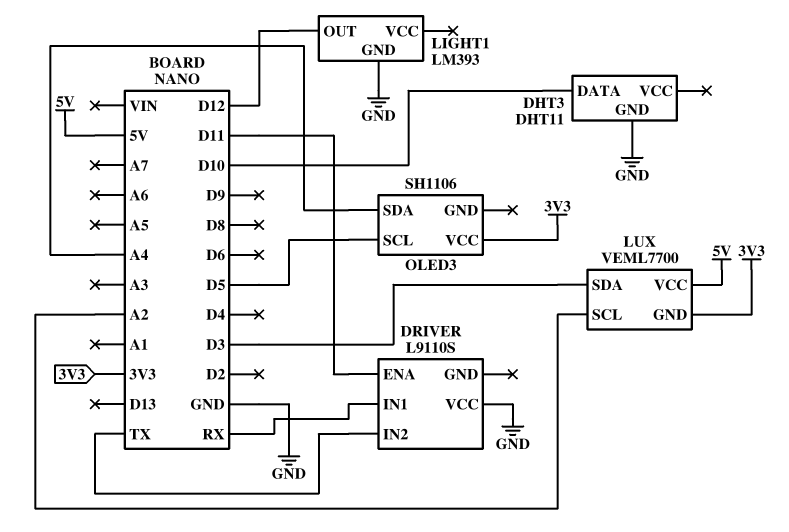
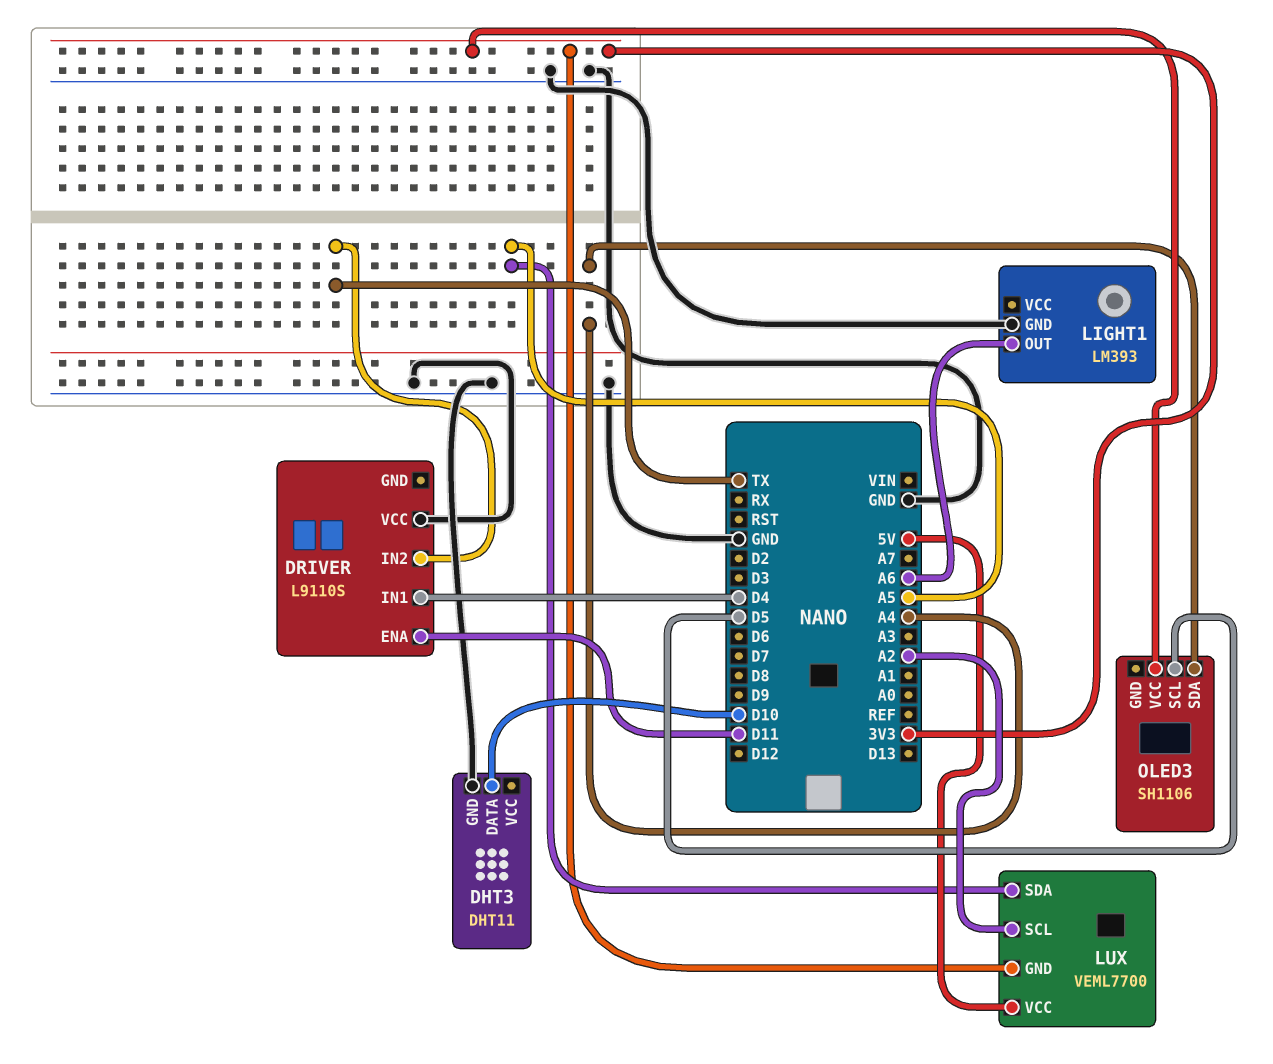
DRIVER pin IN1: RX -> D4
LIGHT1 pin OUT: D12 -> A6
LUX pin SDA: D3 -> A5

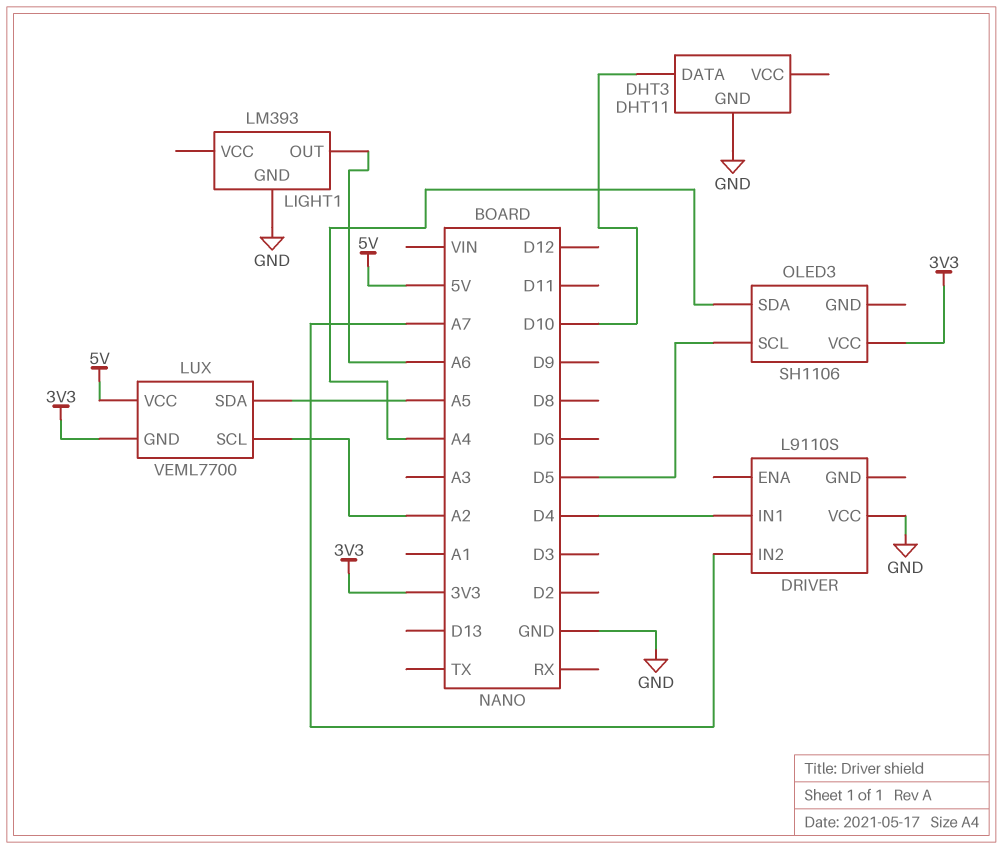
DRIVER pin ENA: D11 -> none
DRIVER pin IN2: TX -> A7

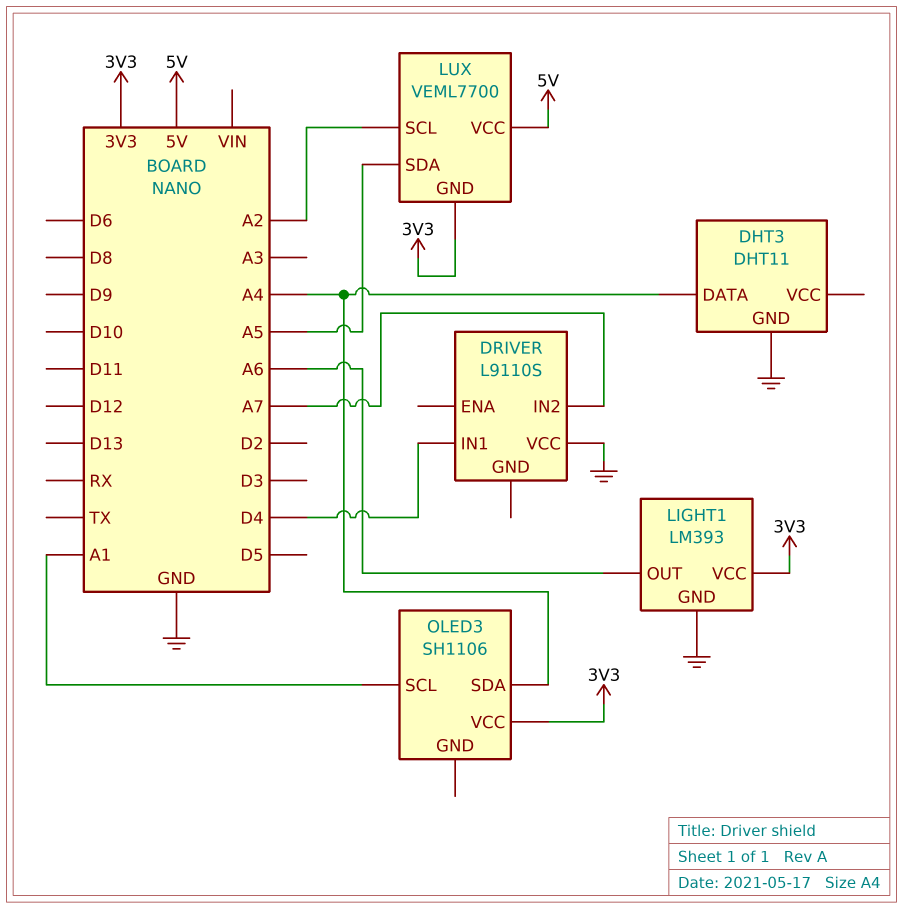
DHT3 pin DATA: D10 -> A4
LIGHT1 pin VCC: none -> 3V3
OLED3 pin SCL: D5 -> A1

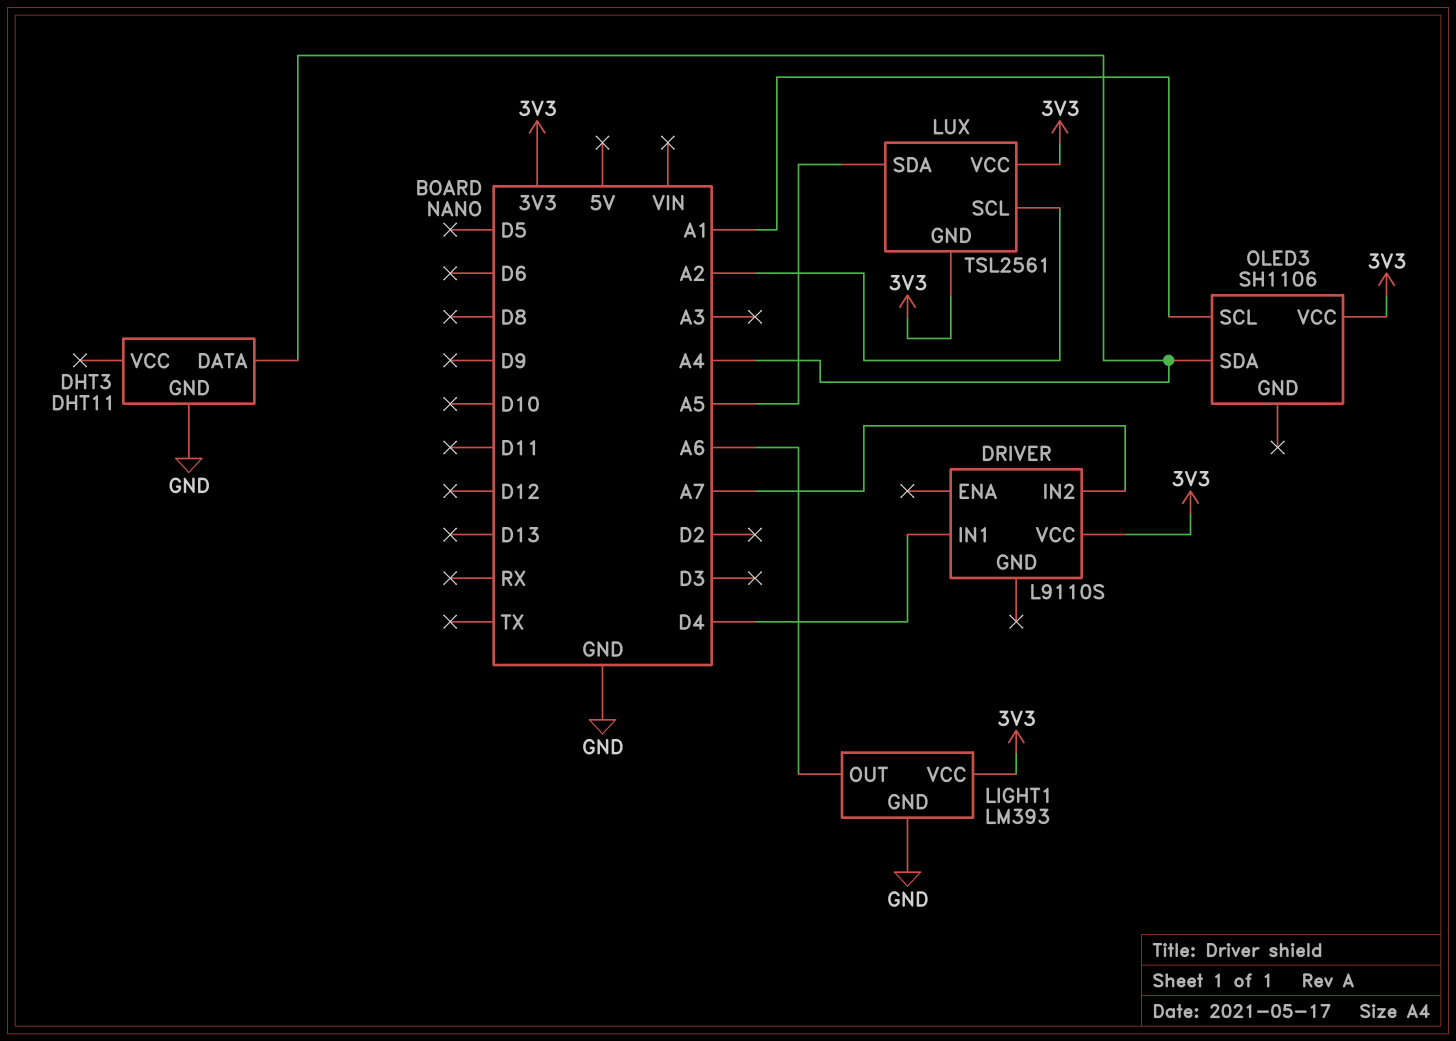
DRIVER pin VCC: GND -> 3V3
LUX: VEML7700 -> TSL2561
LUX pin VCC: 5V -> 3V3

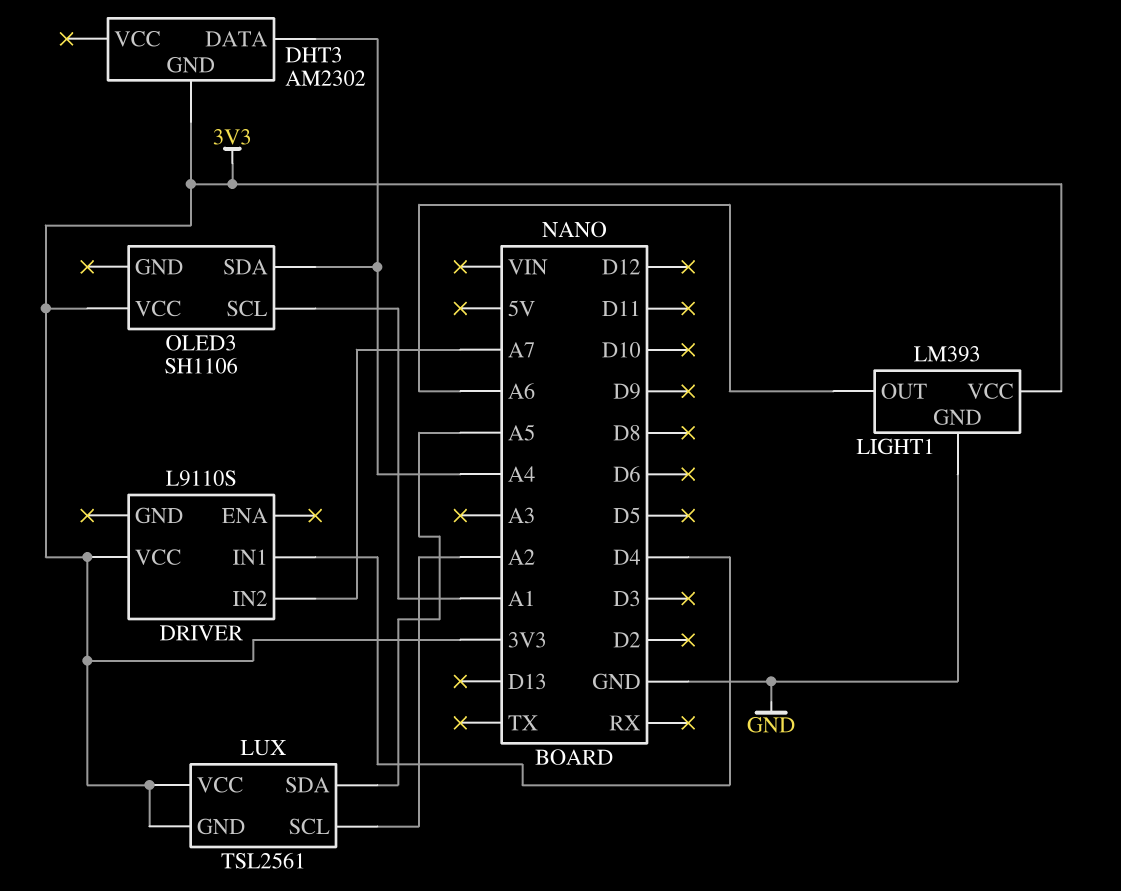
DHT3: DHT11 -> AM2302
DHT3 pin GND: GND -> 3V3

